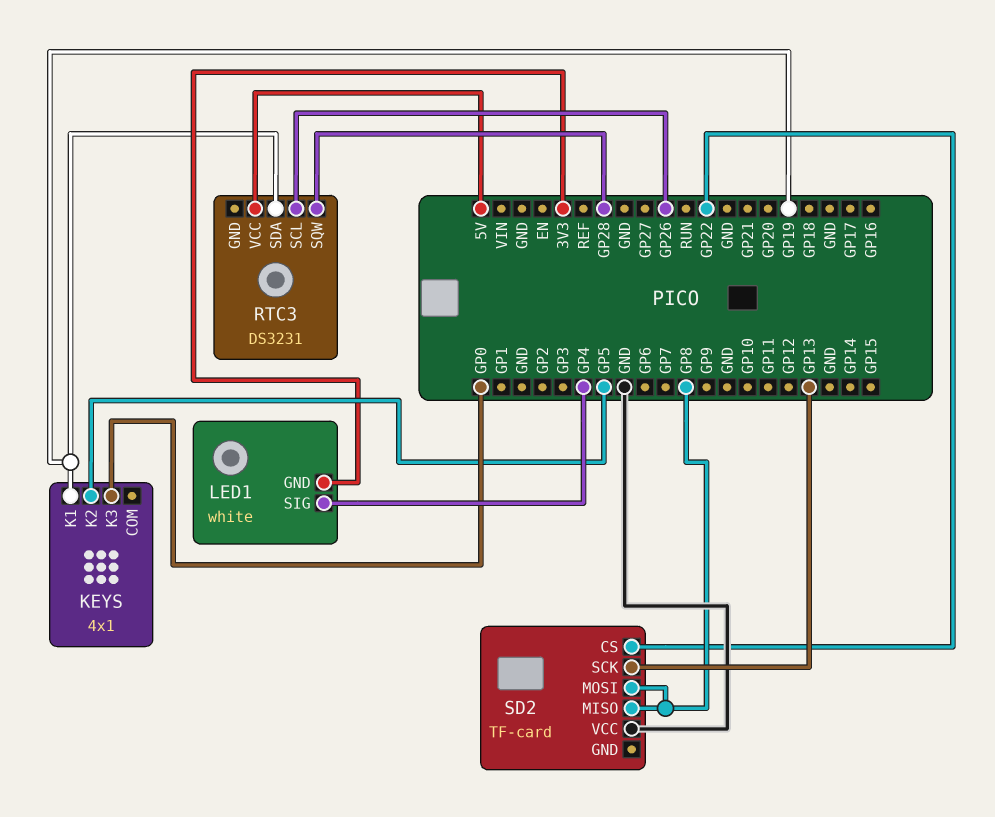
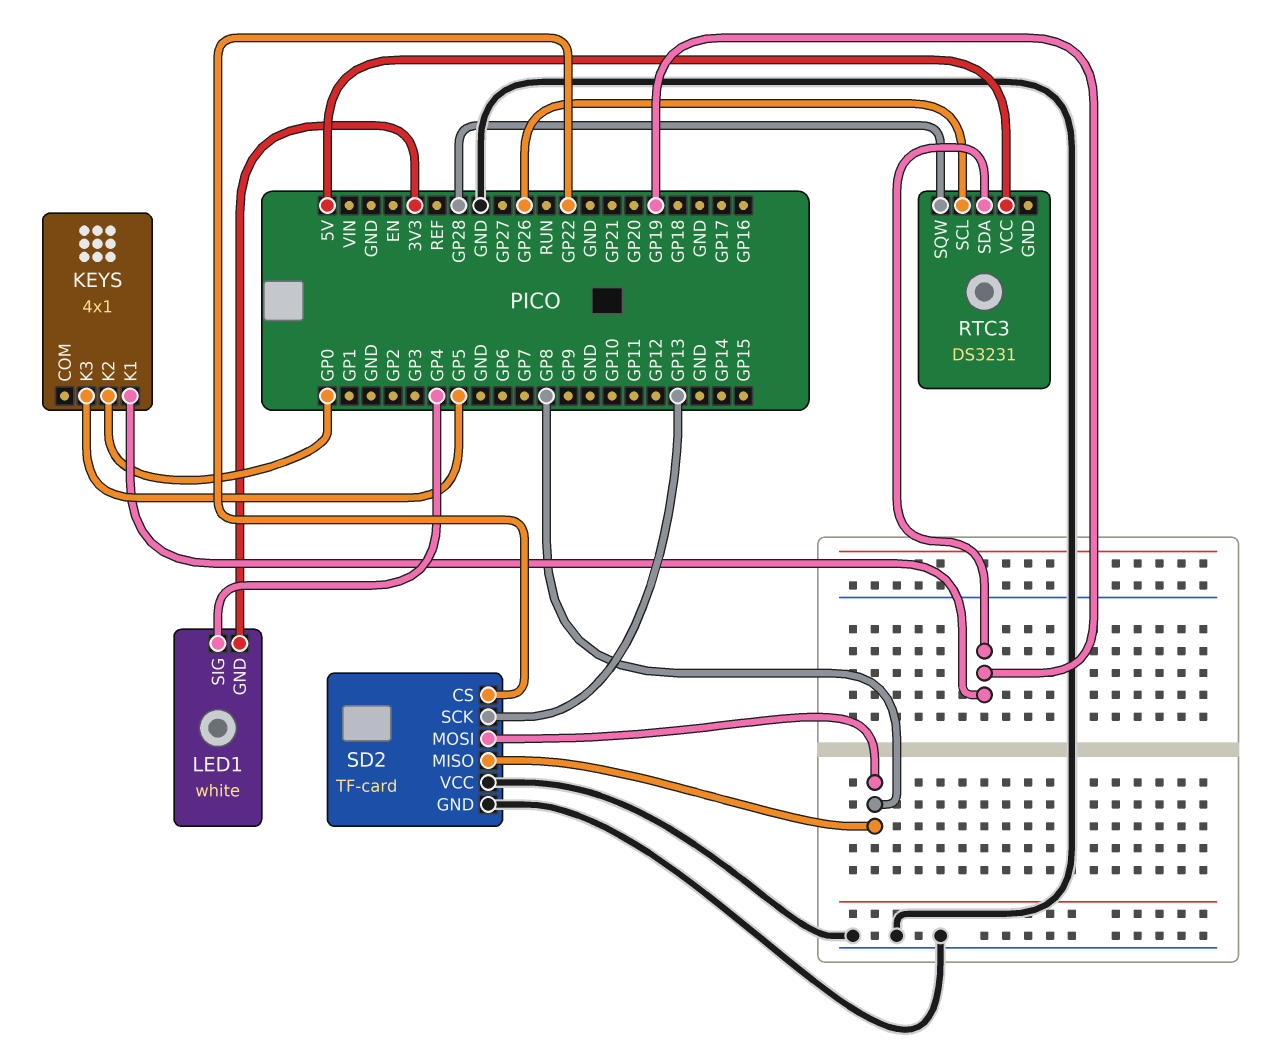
KEYS pin K2: GP5 -> GP0
KEYS pin K3: GP0 -> GP5
SD2 pin GND: none -> GND

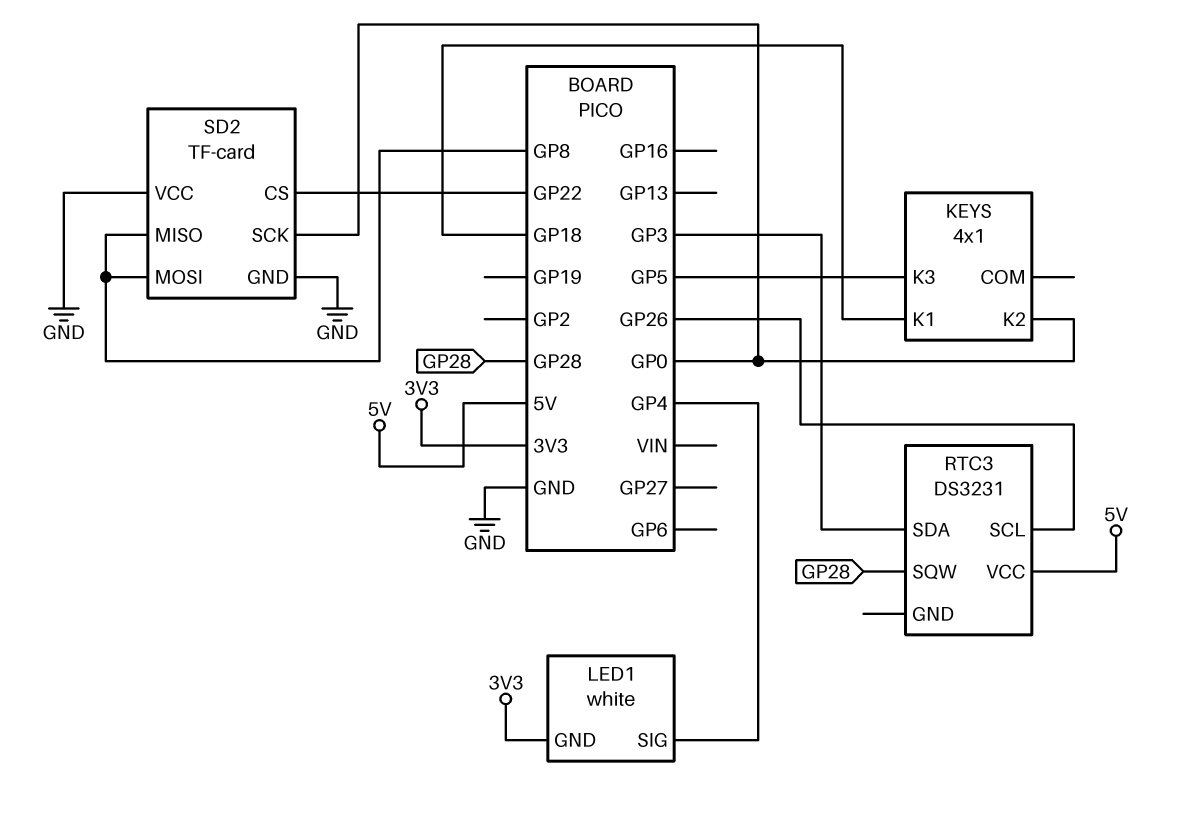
KEYS pin K1: GP19 -> GP18
RTC3 pin SDA: GP19 -> GP3
SD2 pin SCK: GP13 -> GP0

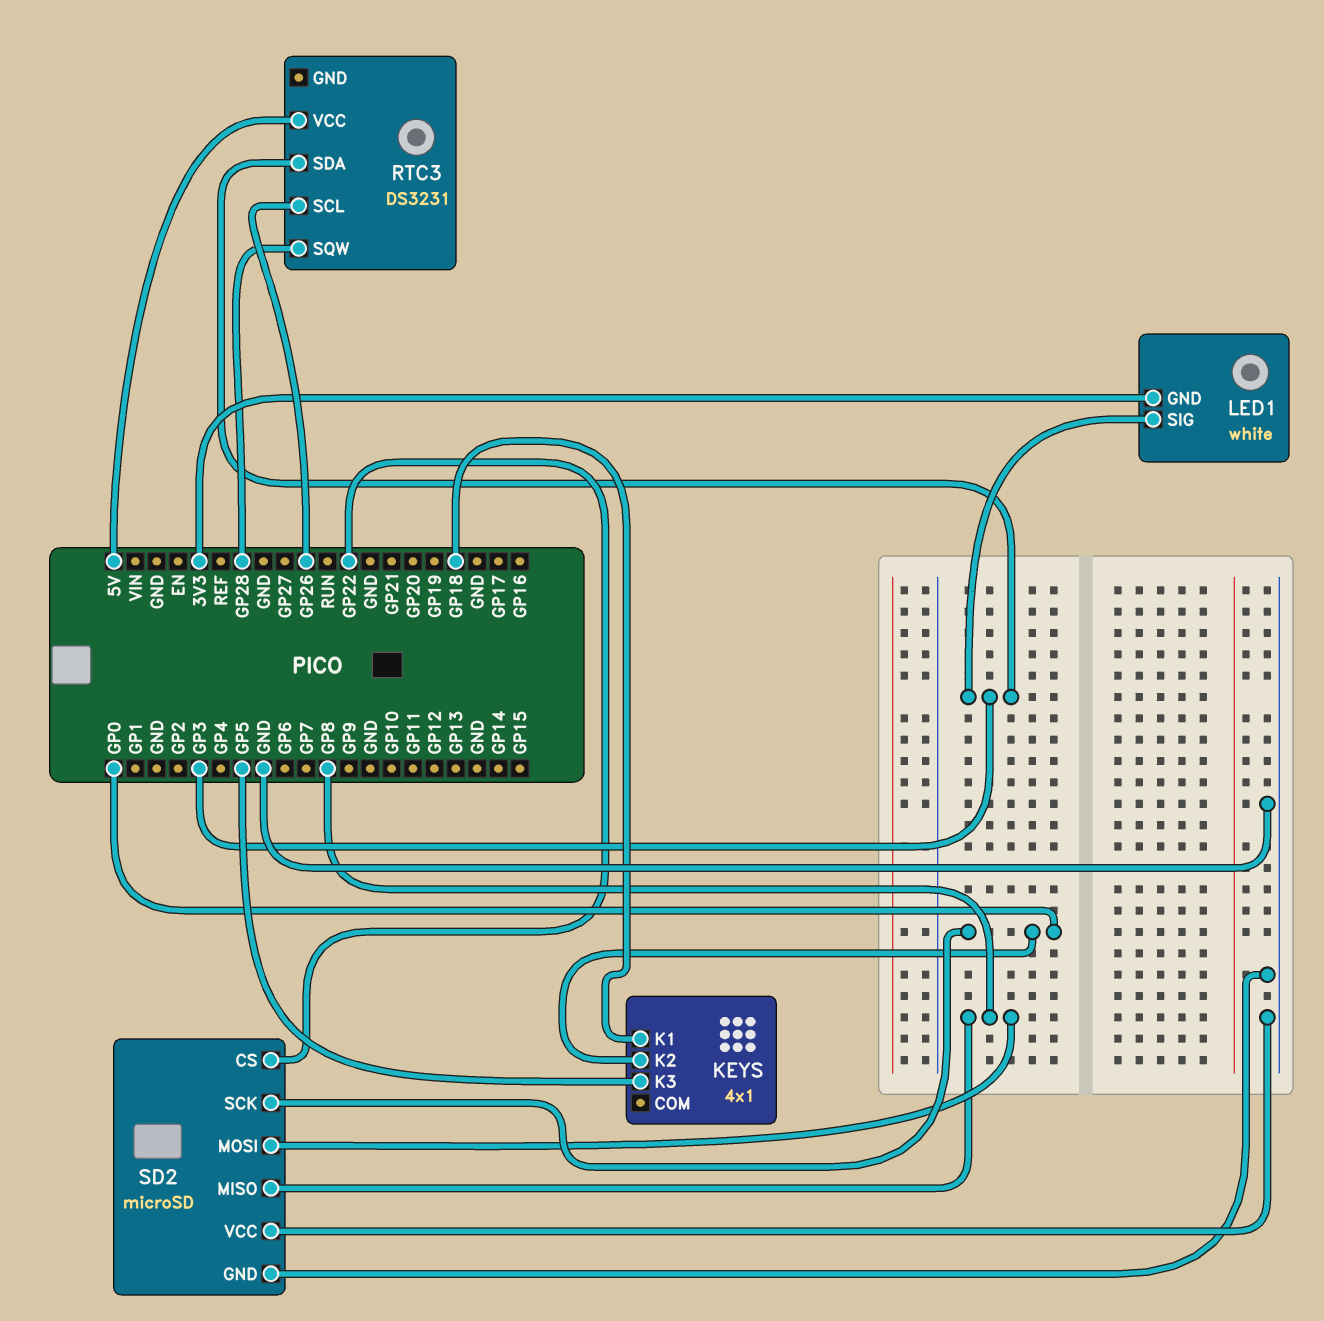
LED1 pin SIG: GP4 -> GP3
SD2: TF-card -> microSD

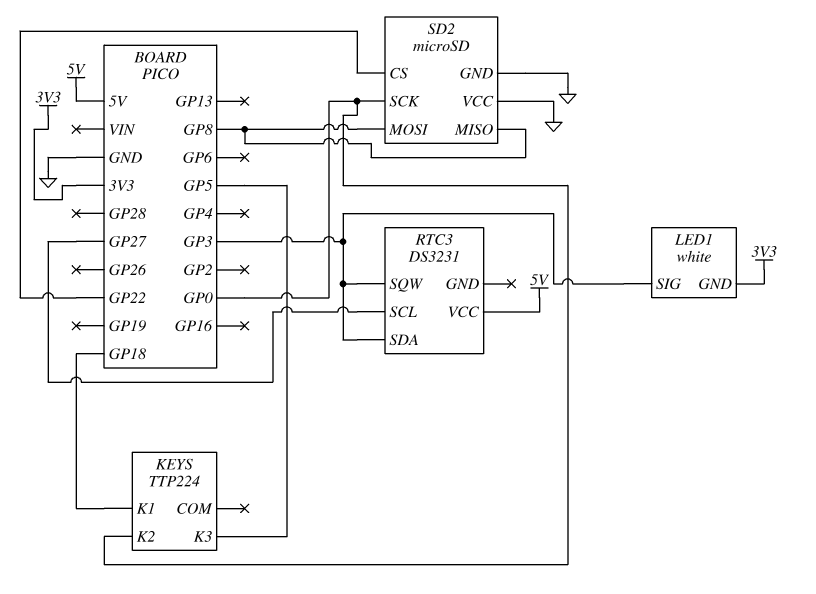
KEYS: 4x1 -> TTP224
RTC3 pin SCL: GP26 -> GP27
RTC3 pin SQW: GP28 -> GP3

